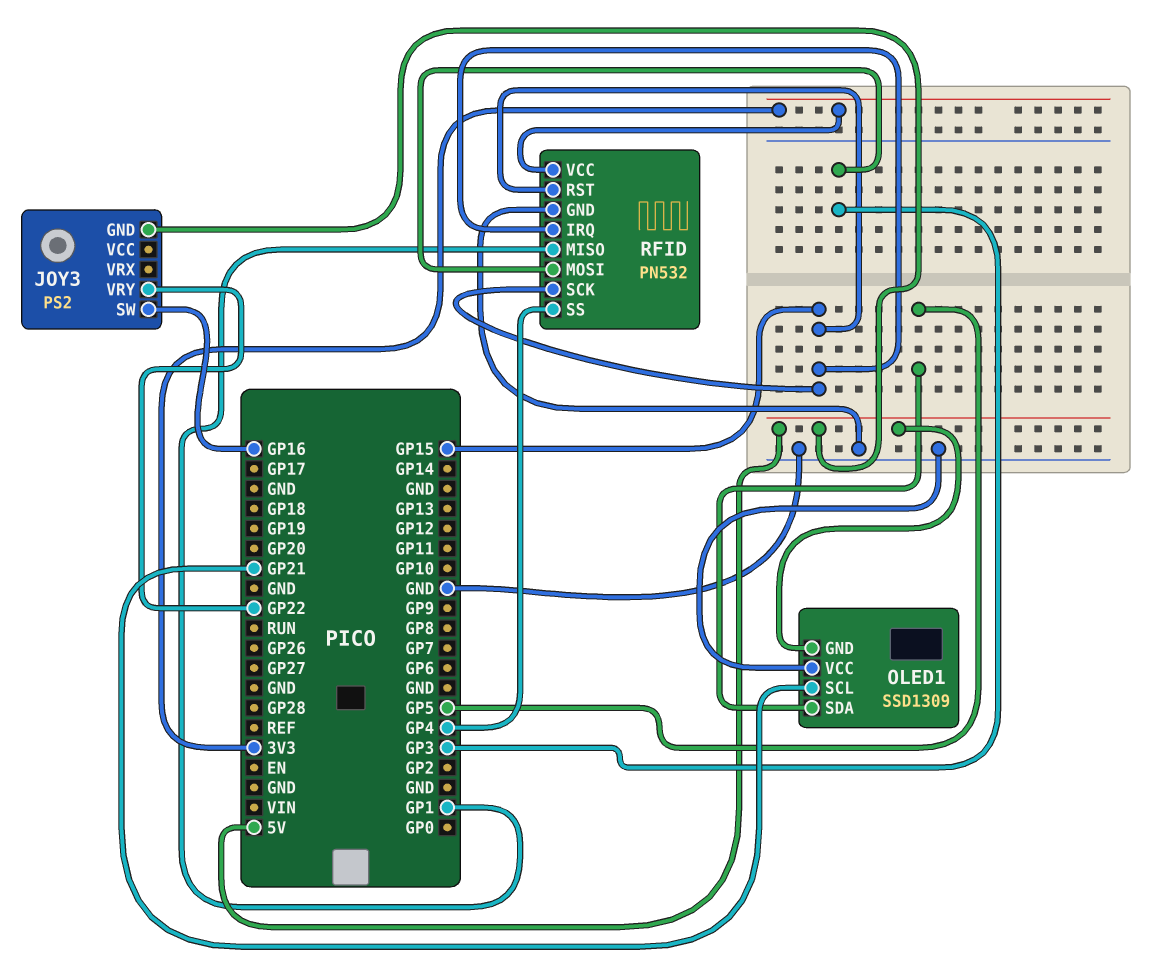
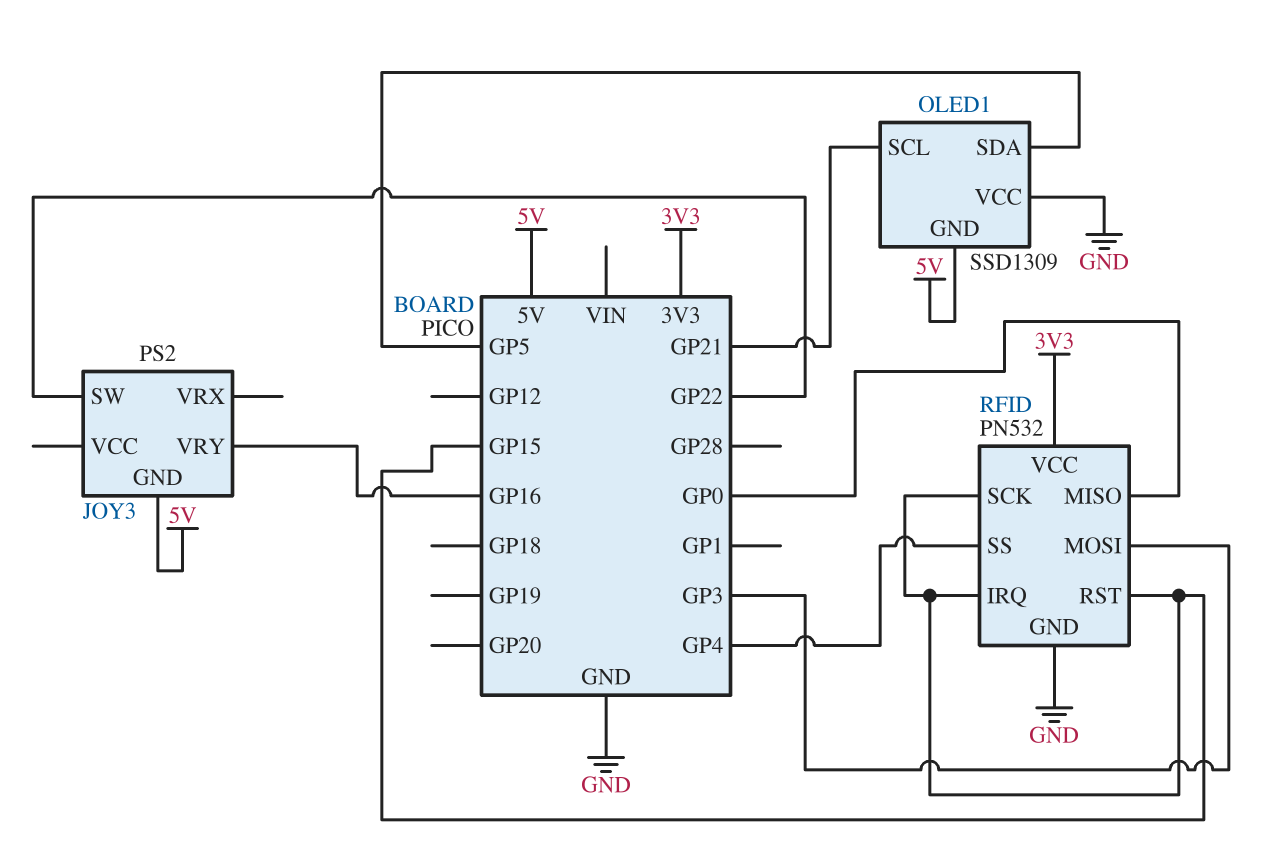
JOY3 pin SW: GP16 -> GP22
JOY3 pin VRY: GP22 -> GP16
RFID pin MISO: GP1 -> GP0

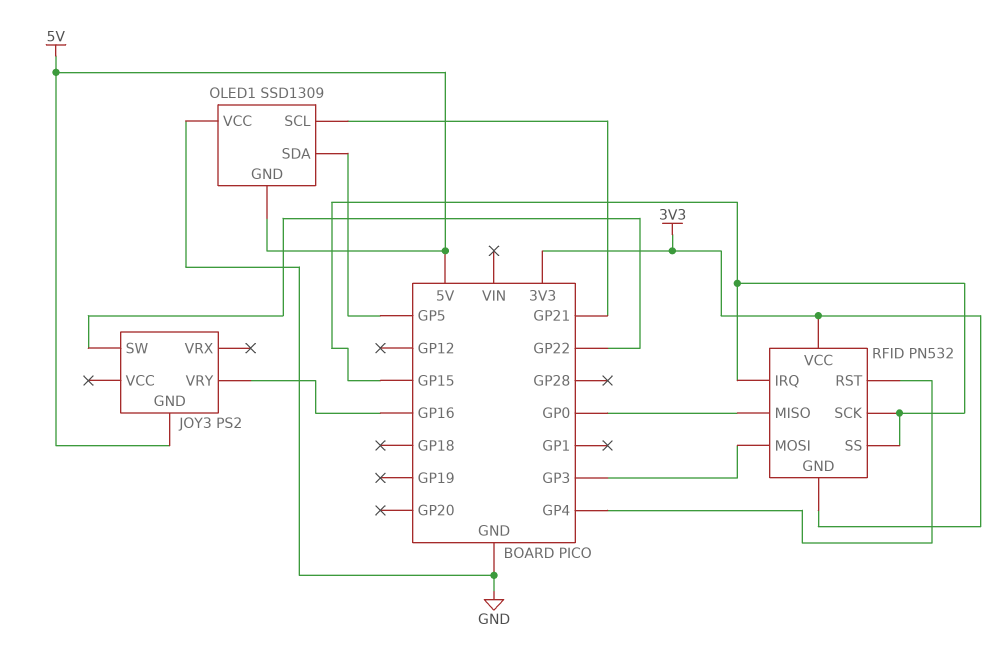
RFID pin GND: GND -> 3V3
RFID pin RST: GP15 -> GP4
RFID pin SS: GP4 -> GP15

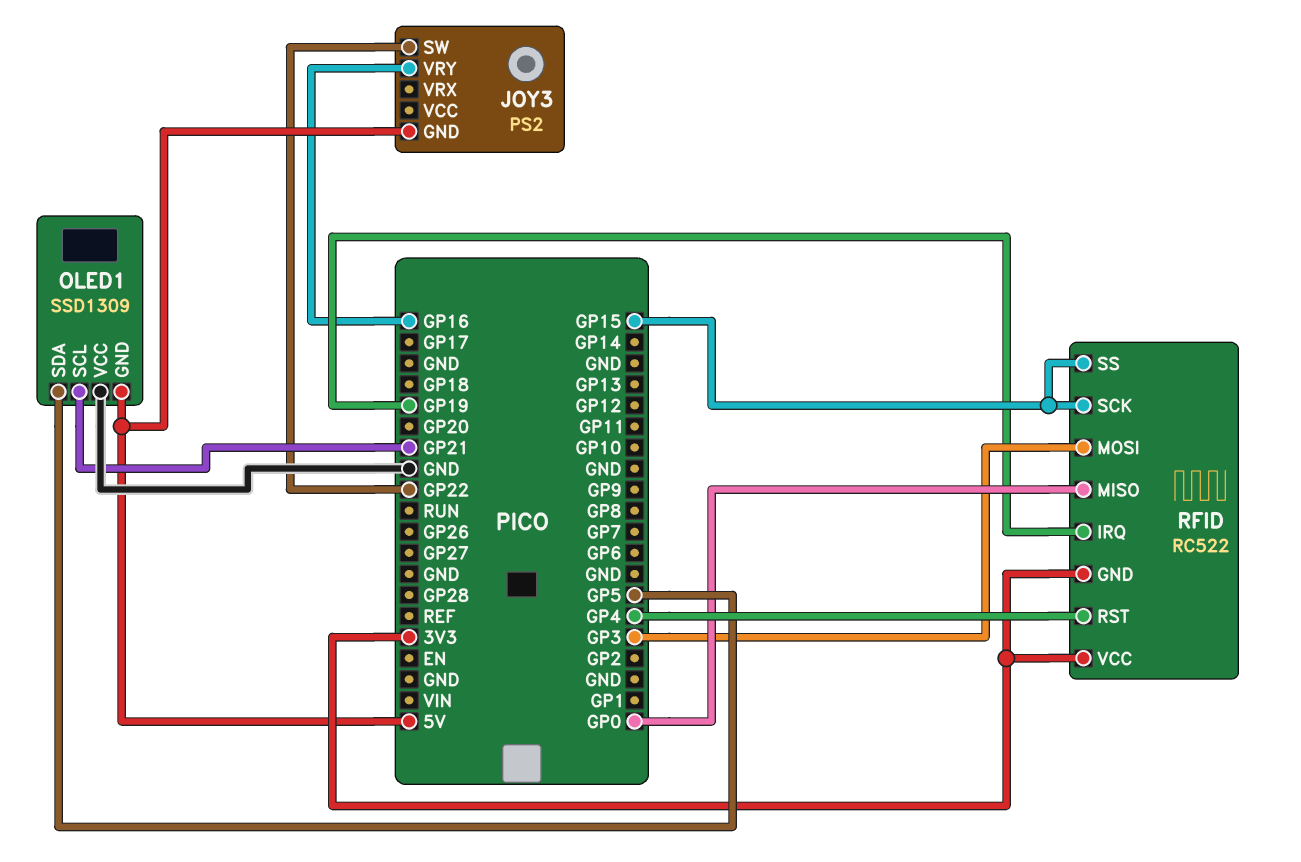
RFID: PN532 -> RC522
RFID pin IRQ: GP15 -> GP19

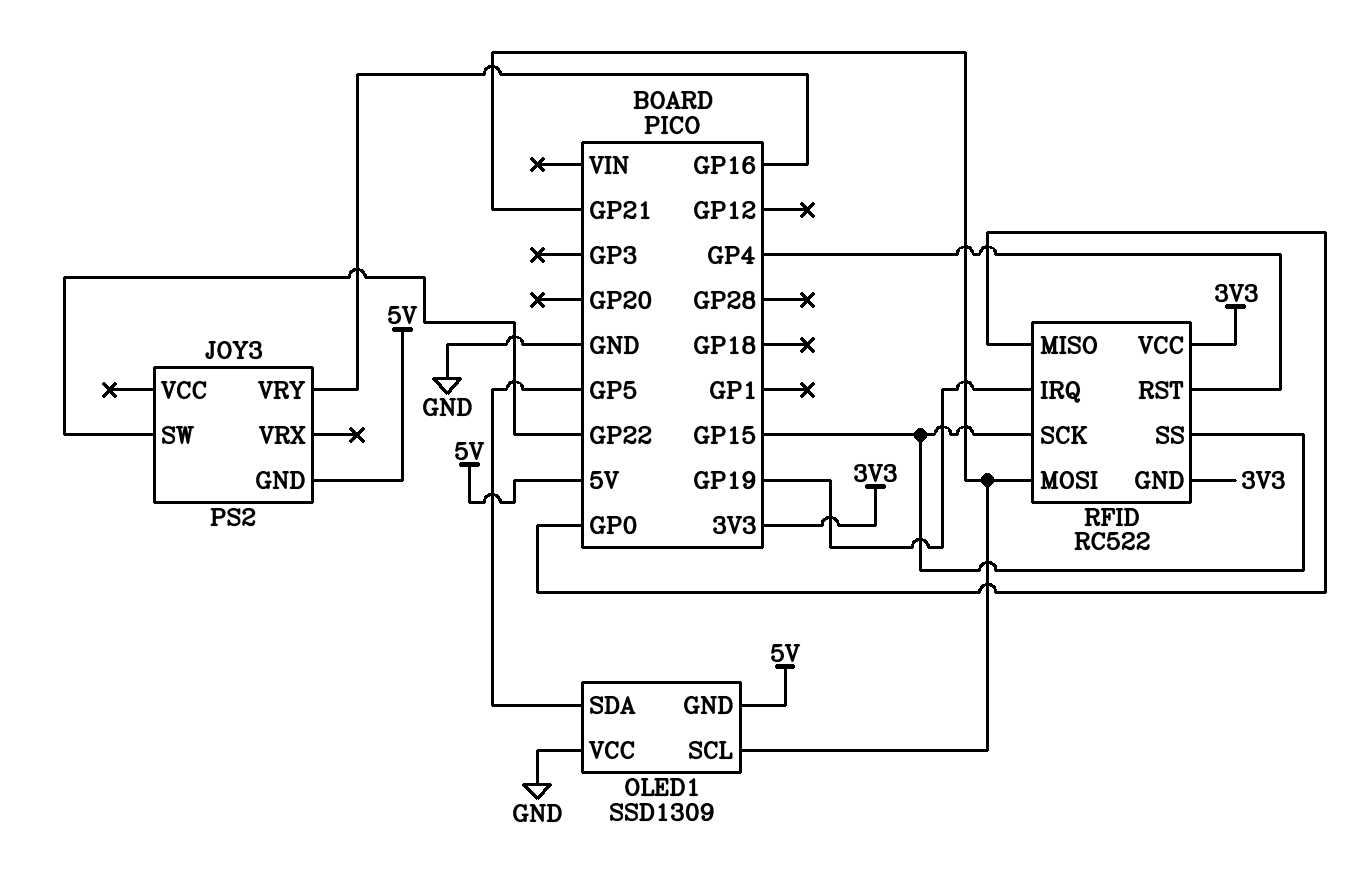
RFID pin MOSI: GP3 -> GP21

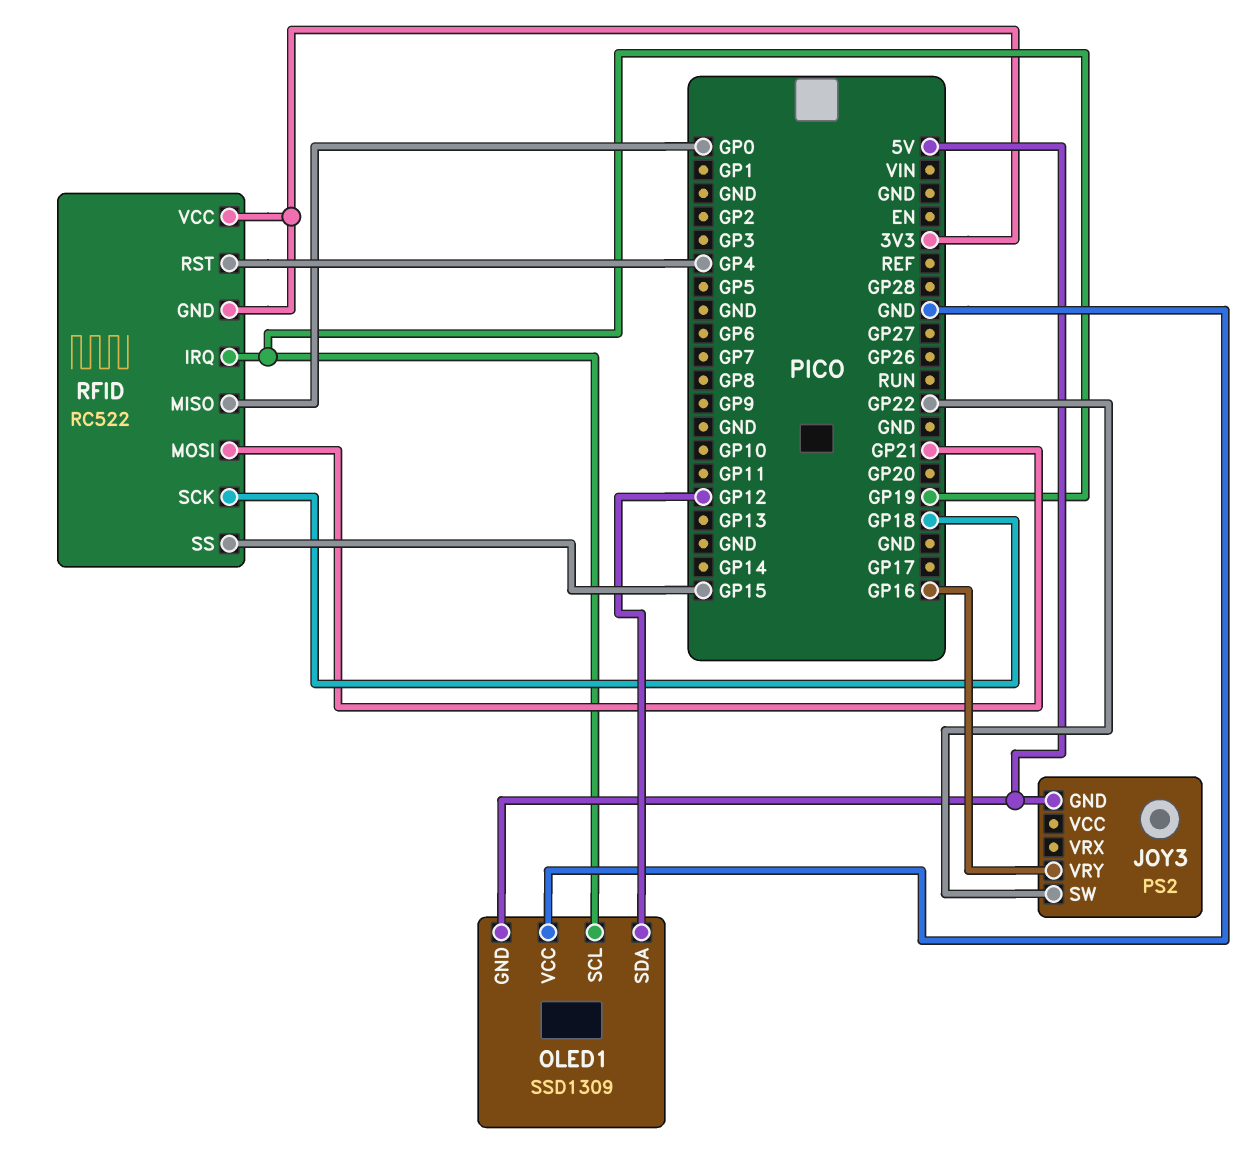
OLED1 pin SCL: GP21 -> GP19
OLED1 pin SDA: GP5 -> GP12
RFID pin SCK: GP15 -> GP18

